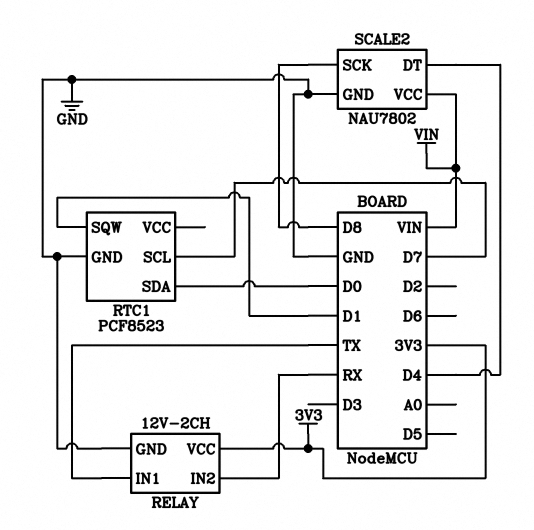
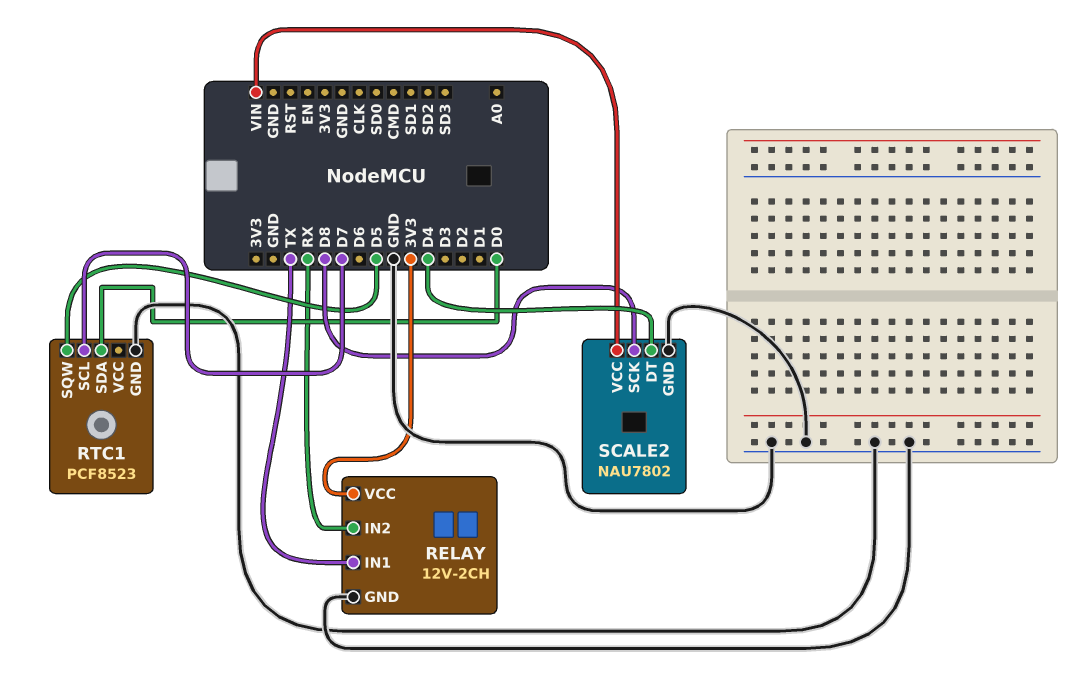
RTC1 pin SQW: D1 -> D5

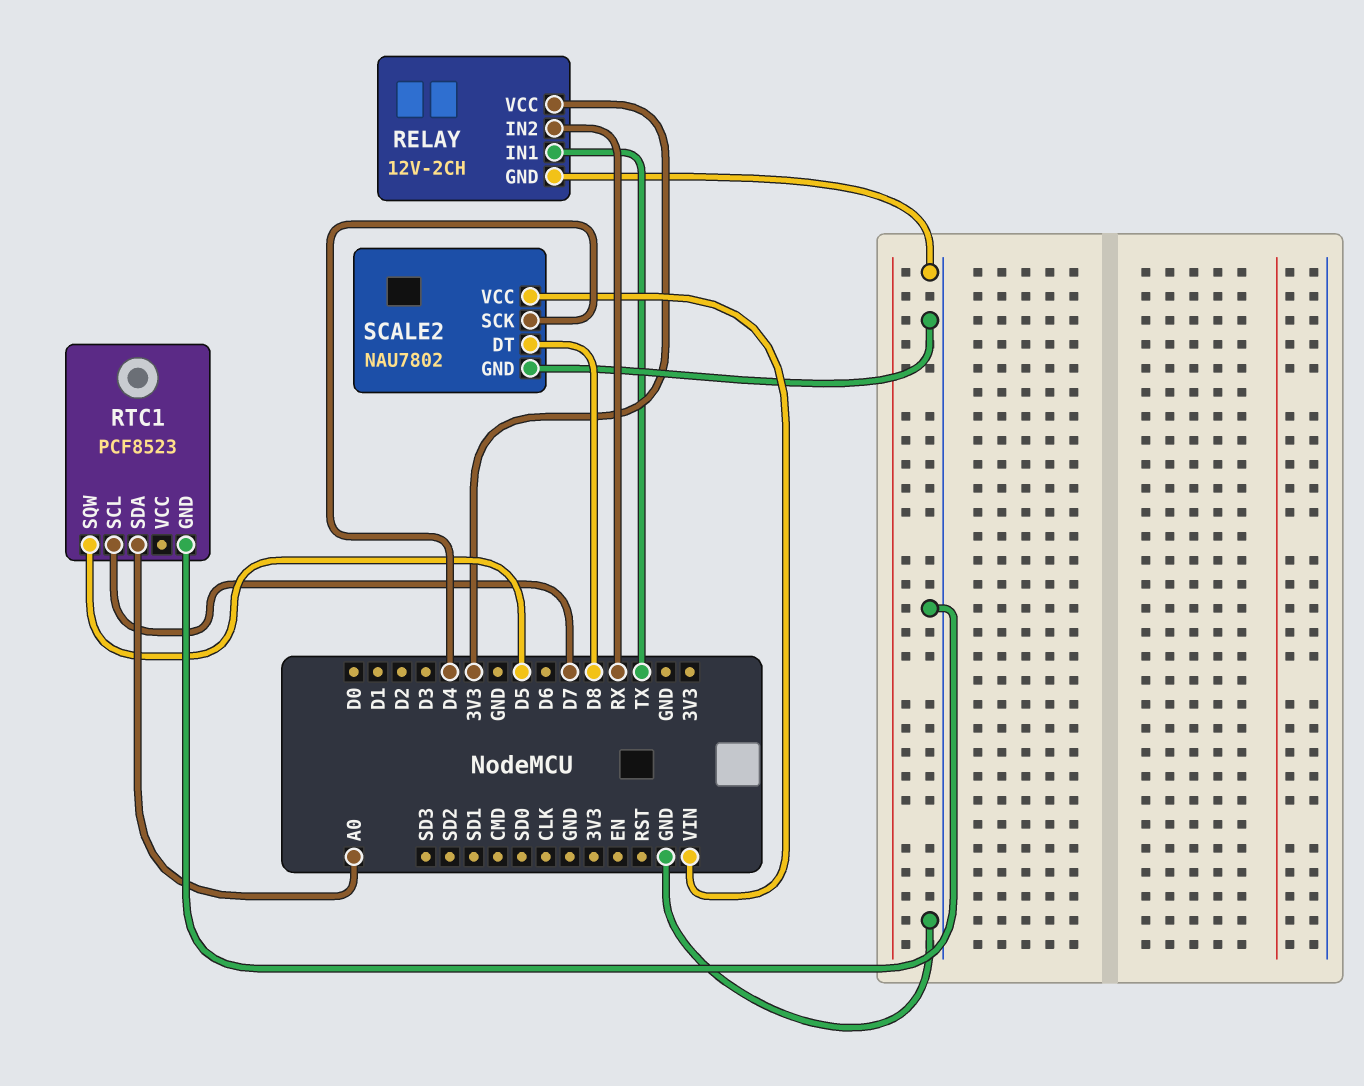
RTC1 pin SDA: D0 -> A0
SCALE2 pin DT: D4 -> D8
SCALE2 pin SCK: D8 -> D4

